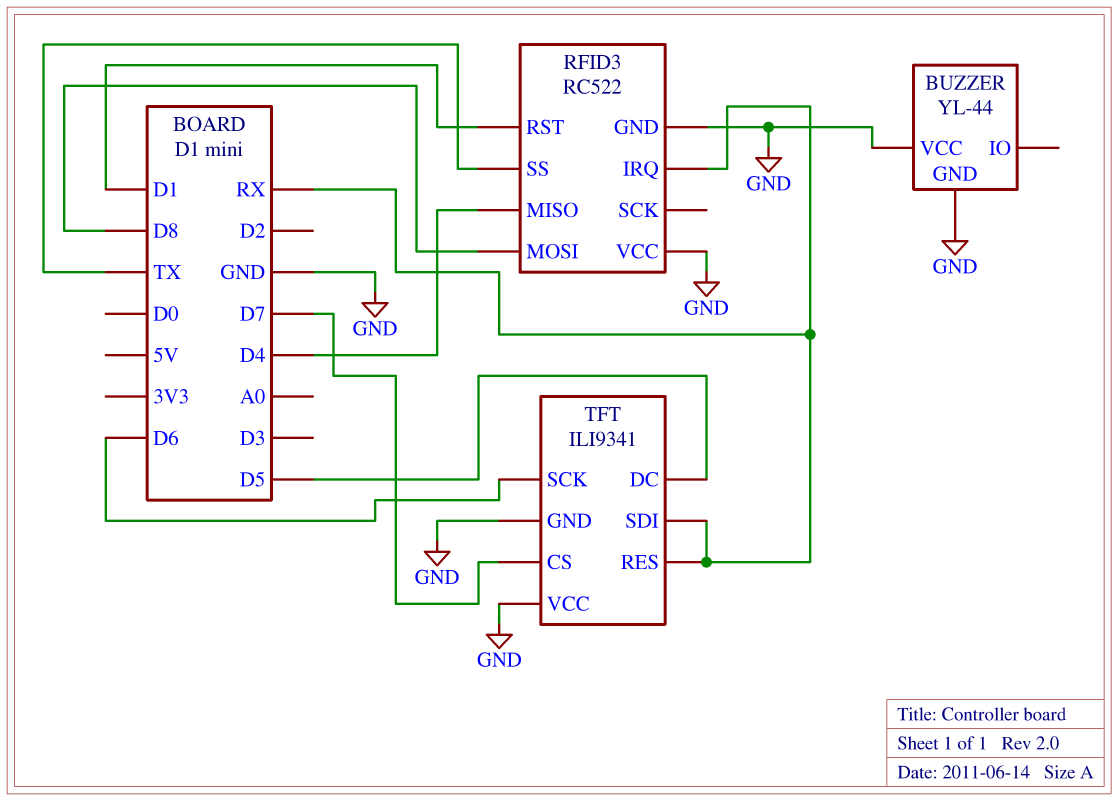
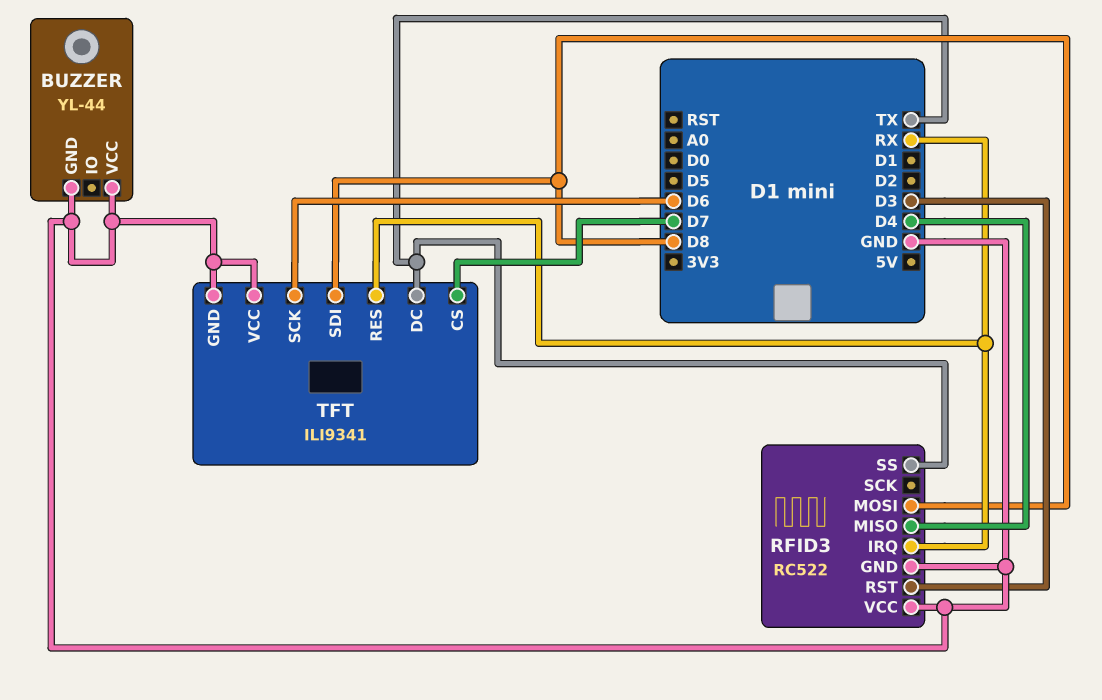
RFID3 pin RST: D1 -> D3
TFT pin DC: D5 -> TX
TFT pin SDI: RX -> D8

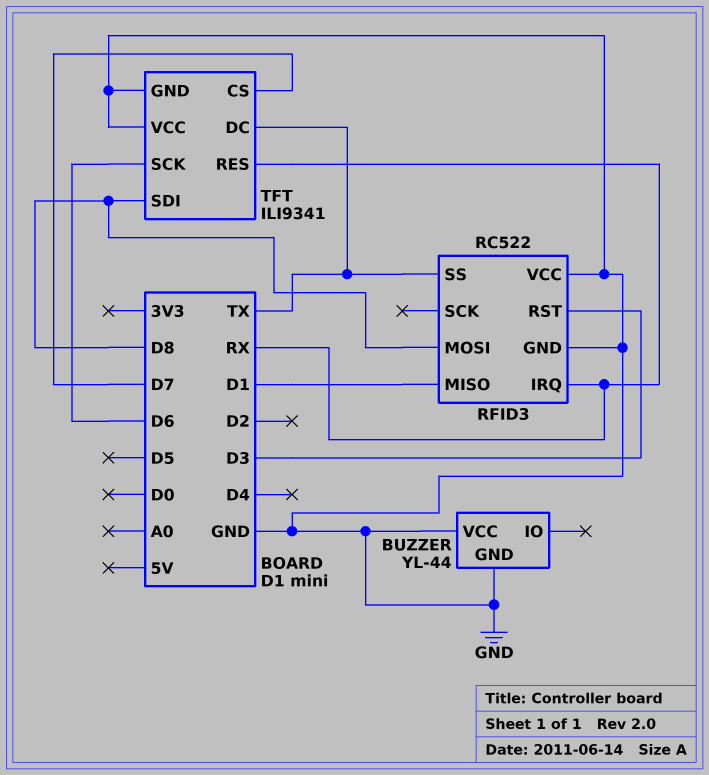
RFID3 pin MISO: D4 -> D1

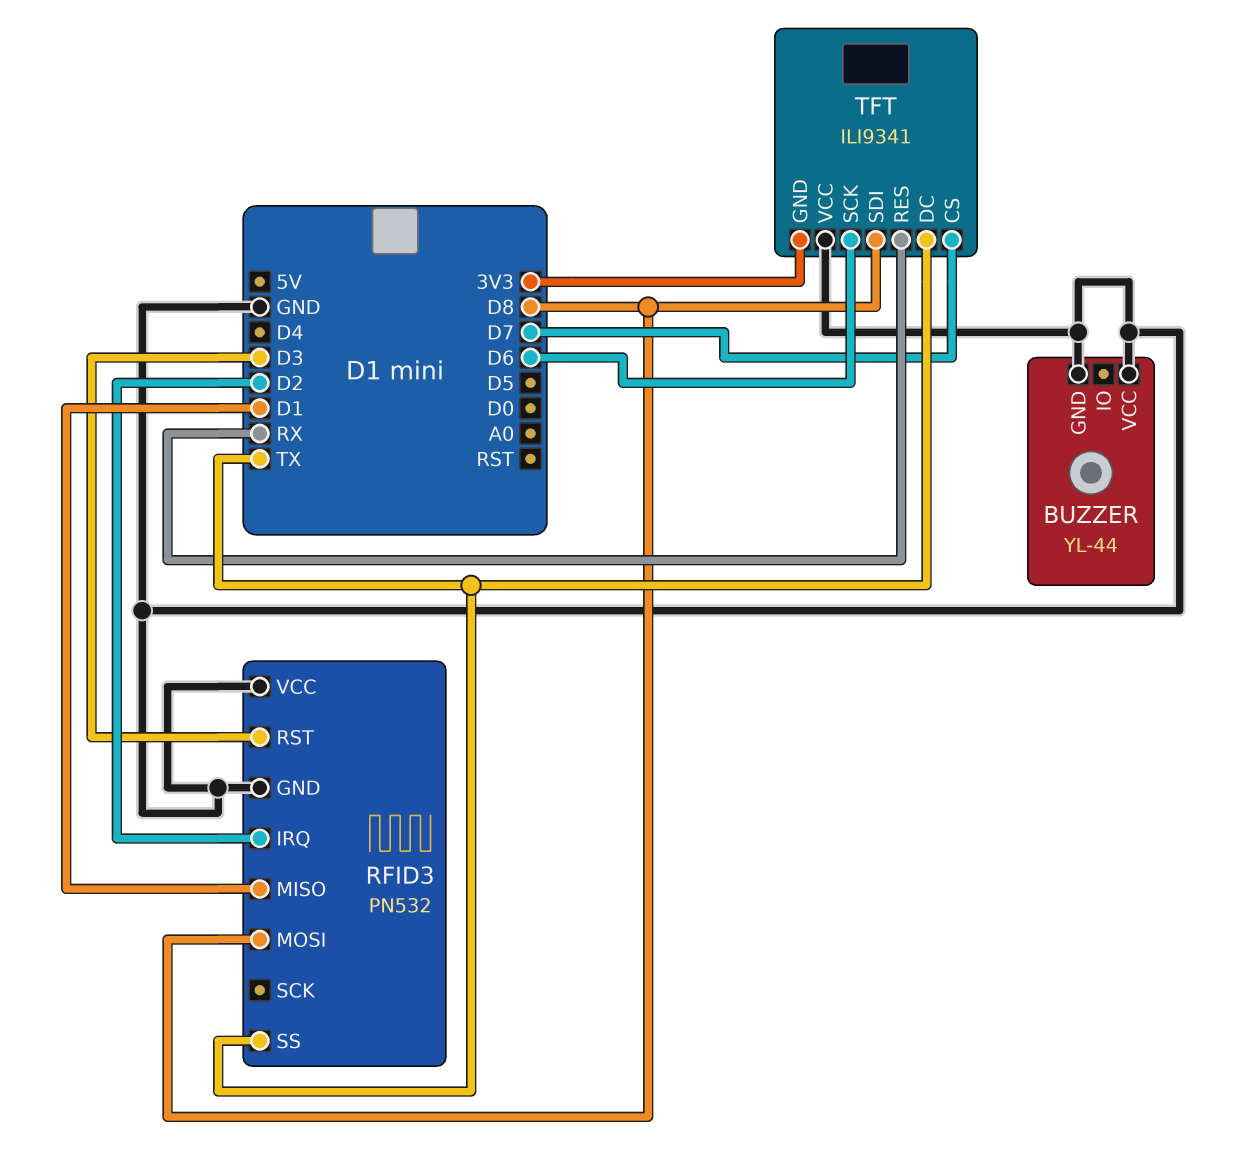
RFID3: RC522 -> PN532
RFID3 pin IRQ: RX -> D2
TFT pin GND: GND -> 3V3

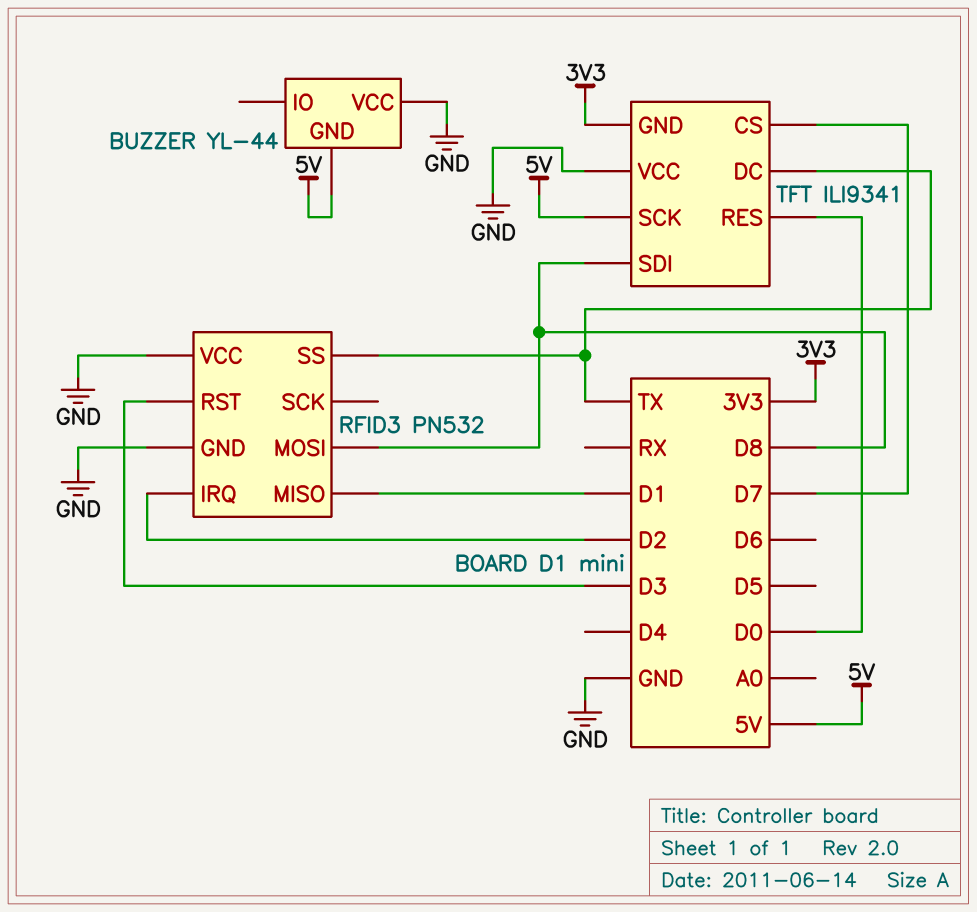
BUZZER pin GND: GND -> 5V
TFT pin RES: RX -> D0
TFT pin SCK: D6 -> 5V

